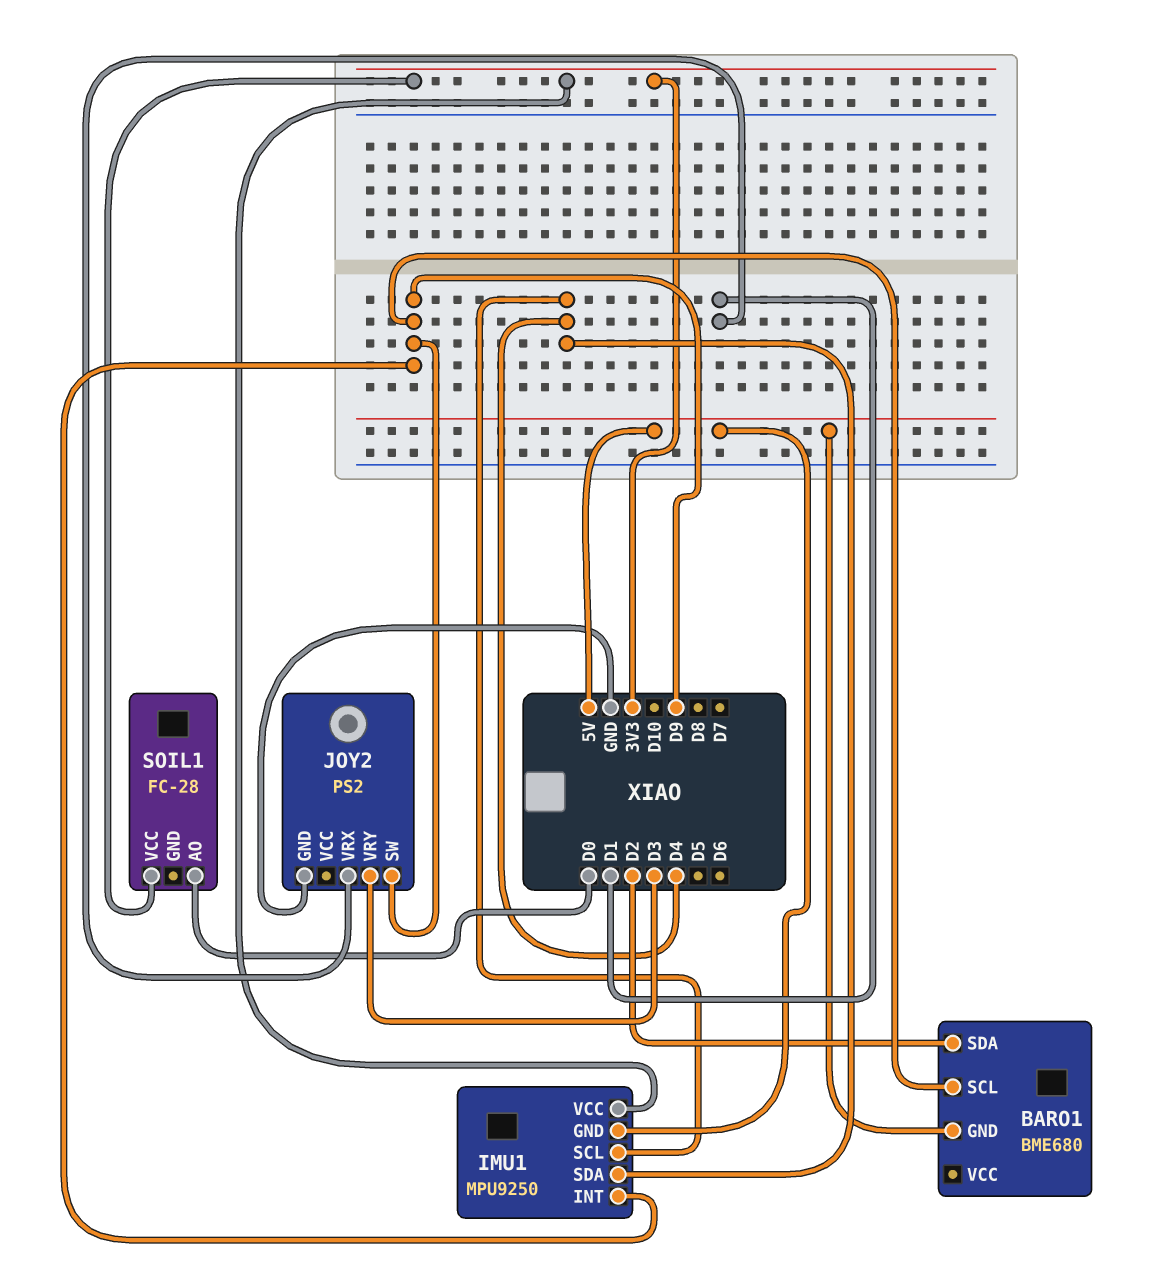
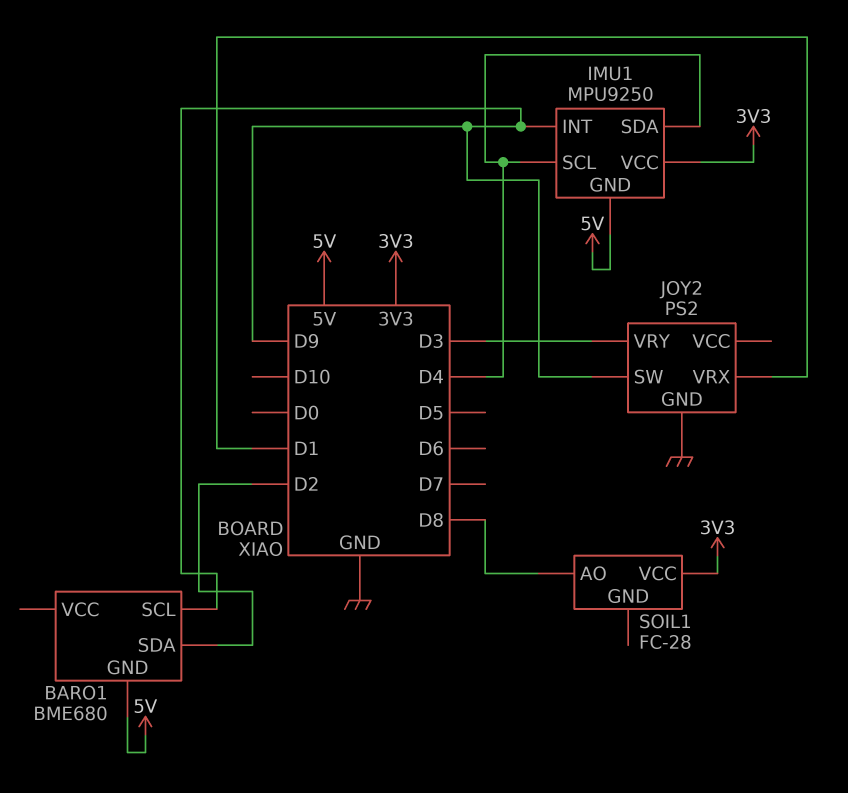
SOIL1 pin AO: D0 -> D8

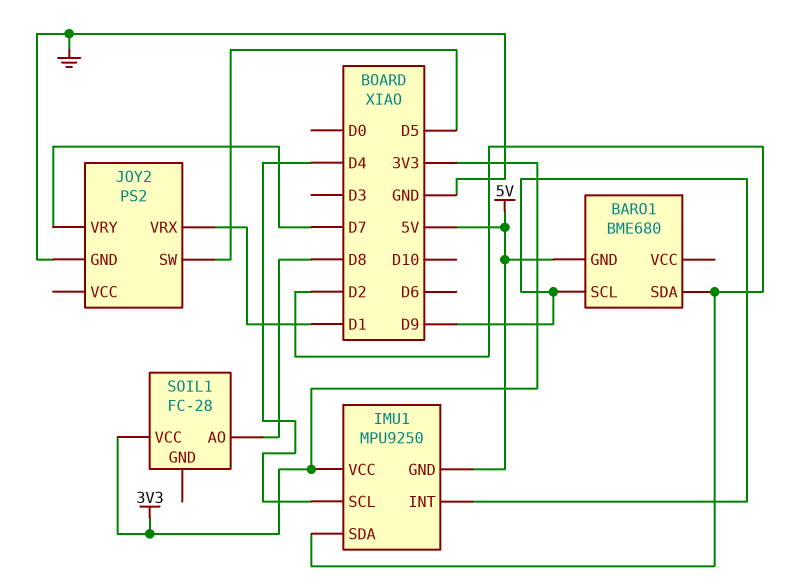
IMU1 pin SDA: D4 -> D2
JOY2 pin SW: D9 -> D5
JOY2 pin VRY: D3 -> D7

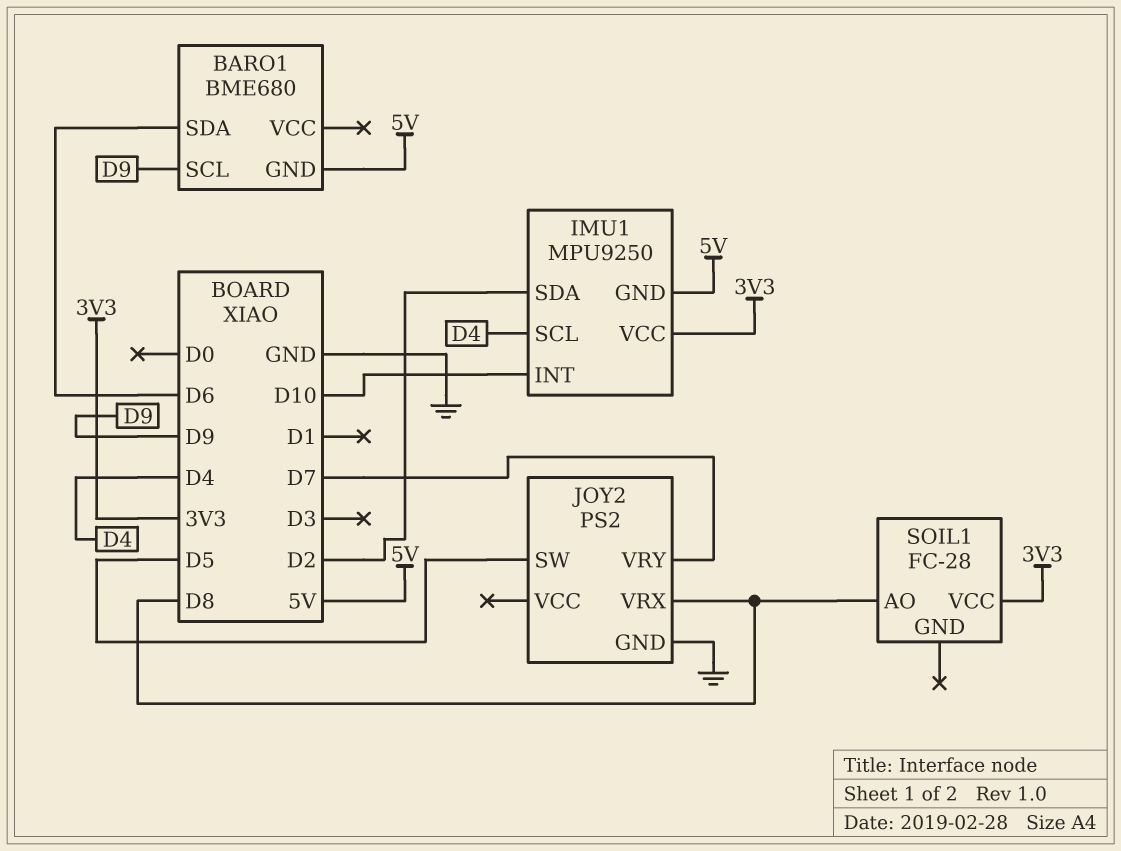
BARO1 pin SDA: D2 -> D6
IMU1 pin INT: D9 -> D10
JOY2 pin VRX: D1 -> D8

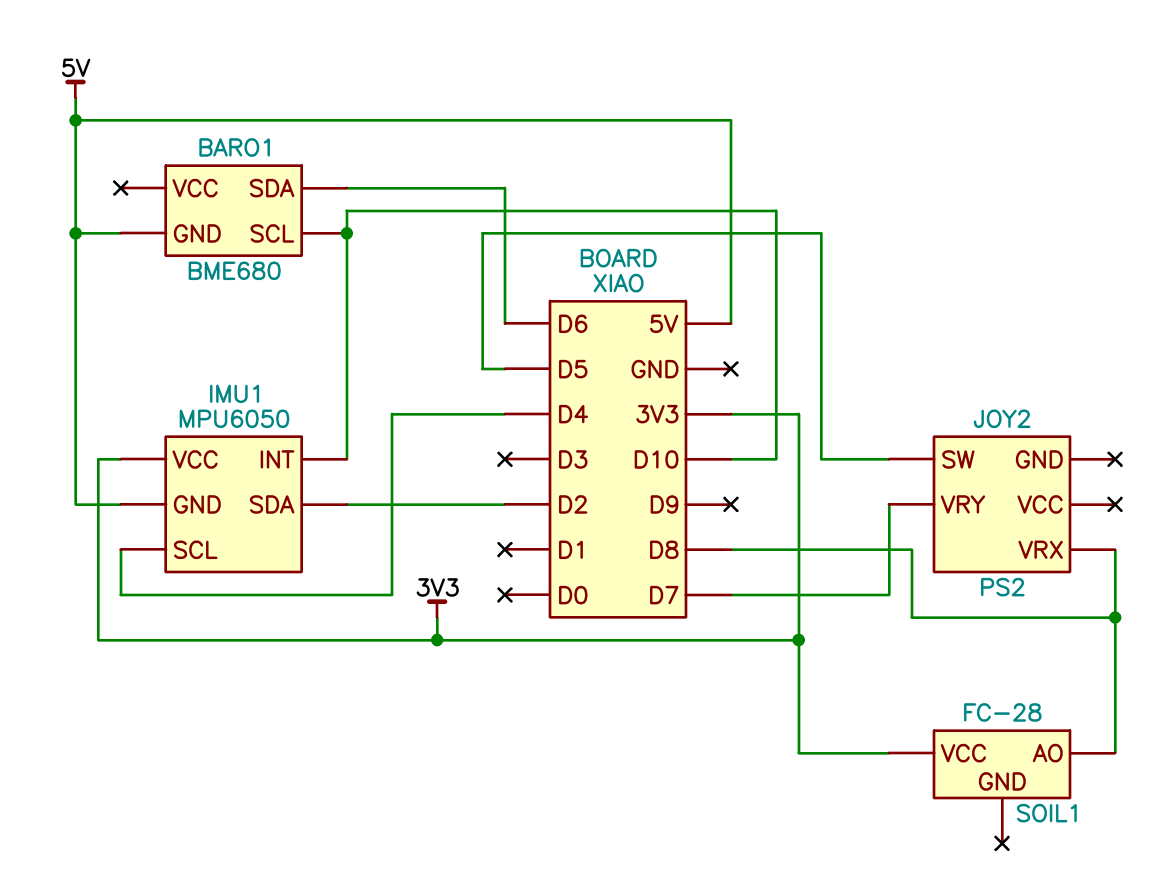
BARO1 pin SCL: D9 -> D10
IMU1: MPU9250 -> MPU6050
JOY2 pin GND: GND -> none

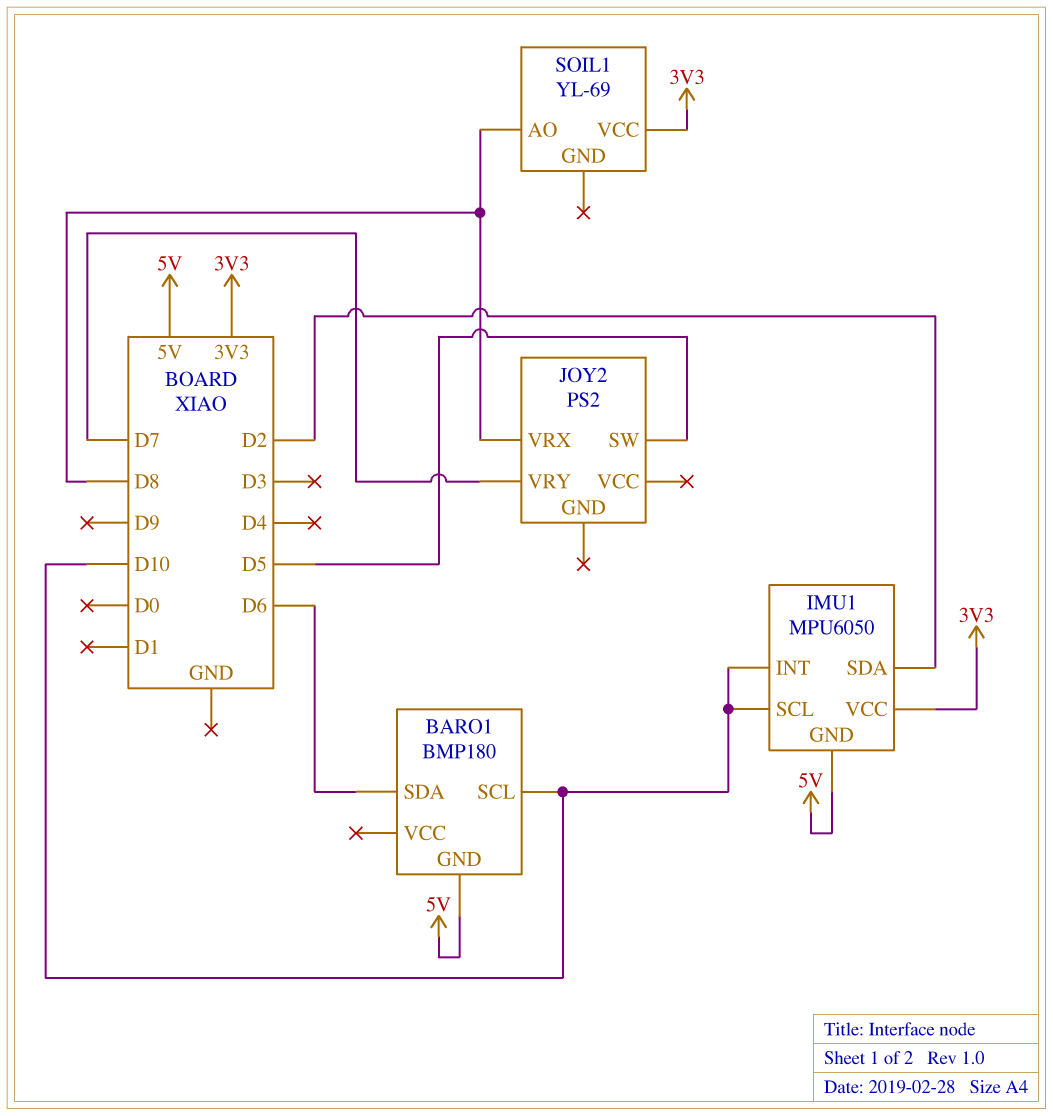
BARO1: BME680 -> BMP180
IMU1 pin SCL: D4 -> D10
SOIL1: FC-28 -> YL-69

